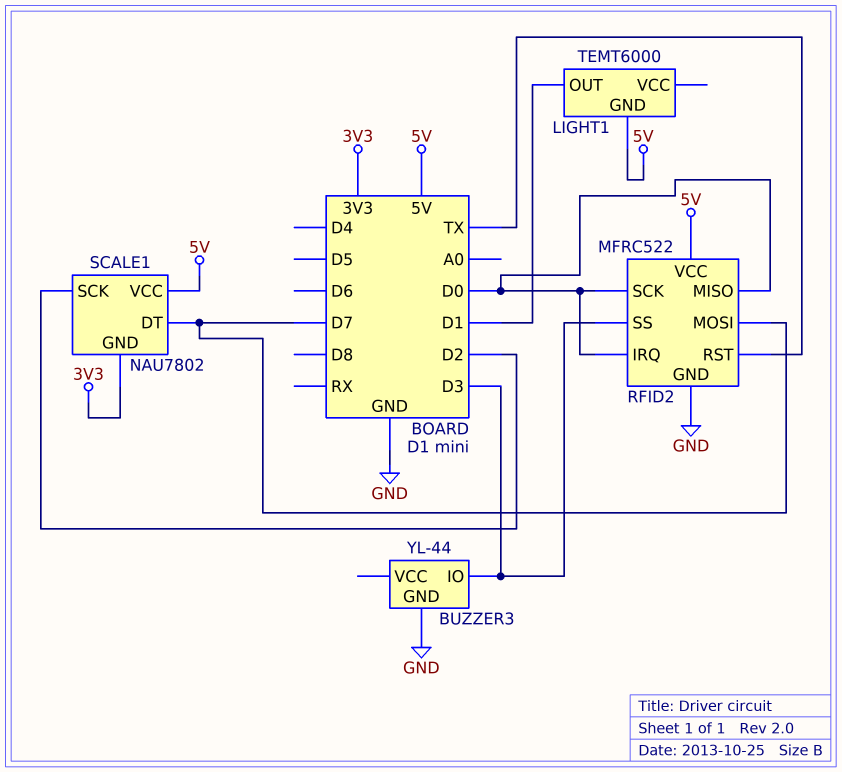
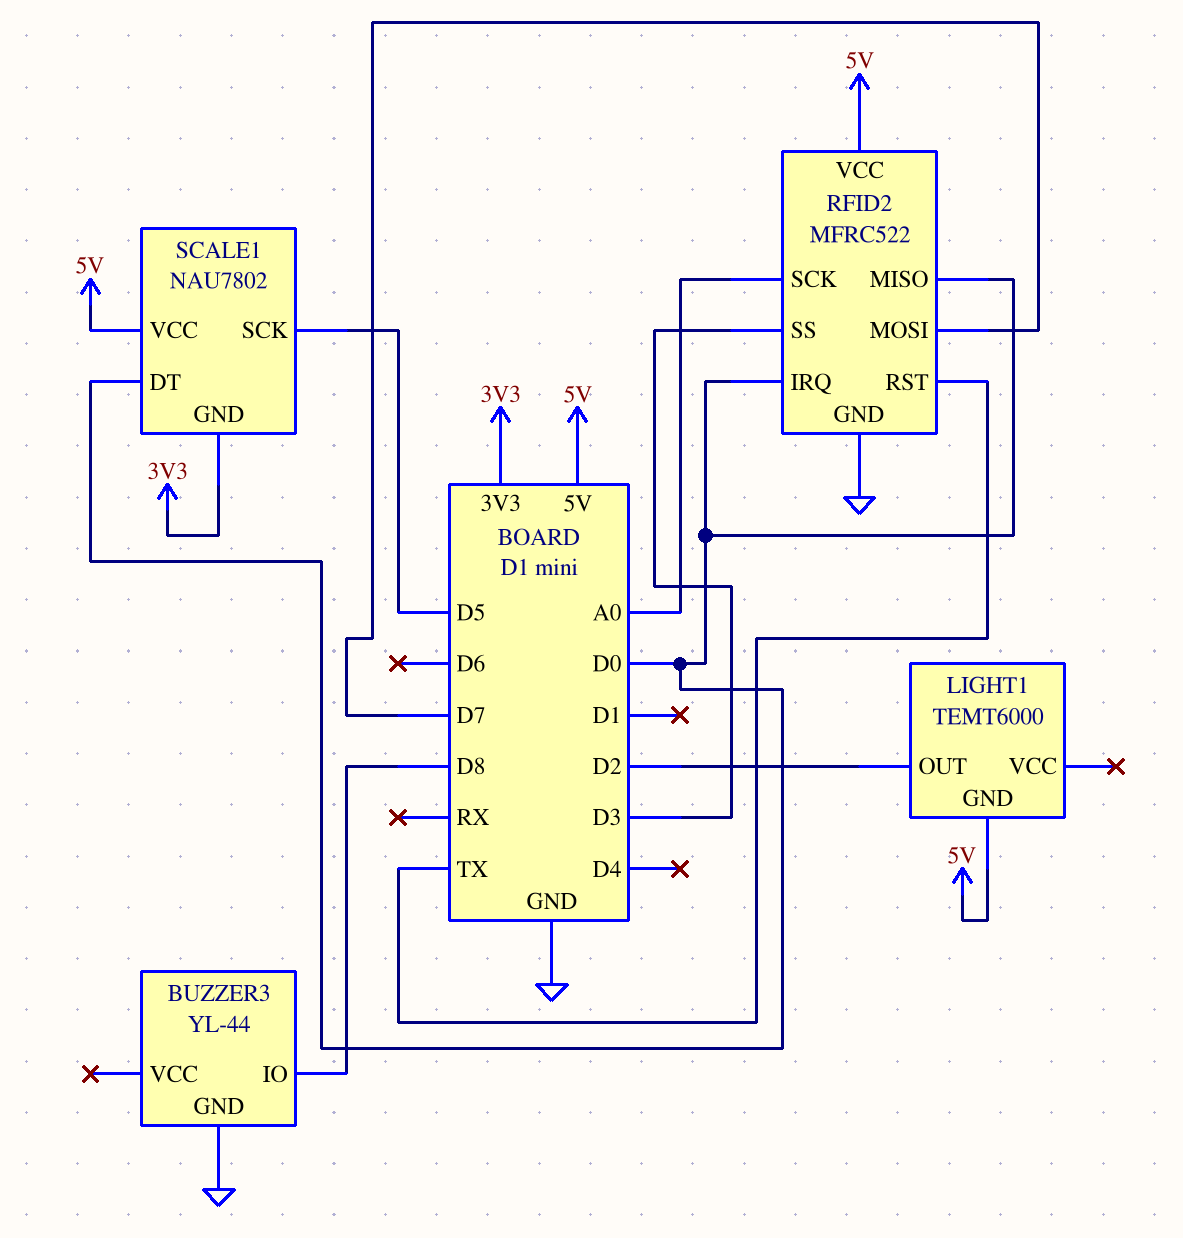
BUZZER3 pin IO: D3 -> D8
LIGHT1 pin OUT: D1 -> D2
RFID2 pin SCK: D0 -> A0
SCALE1 pin DT: D7 -> D0
SCALE1 pin SCK: D2 -> D5

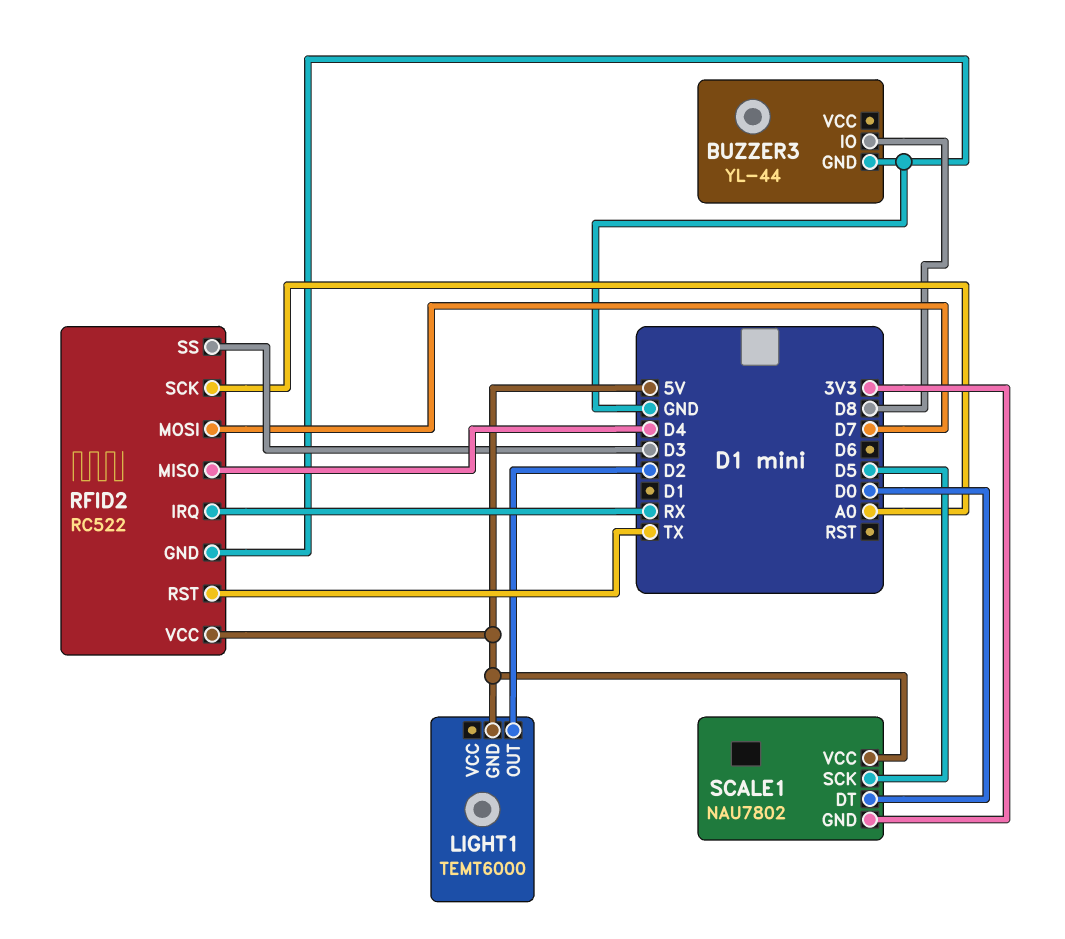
RFID2: MFRC522 -> RC522
RFID2 pin IRQ: D0 -> RX
RFID2 pin MISO: D0 -> D4

